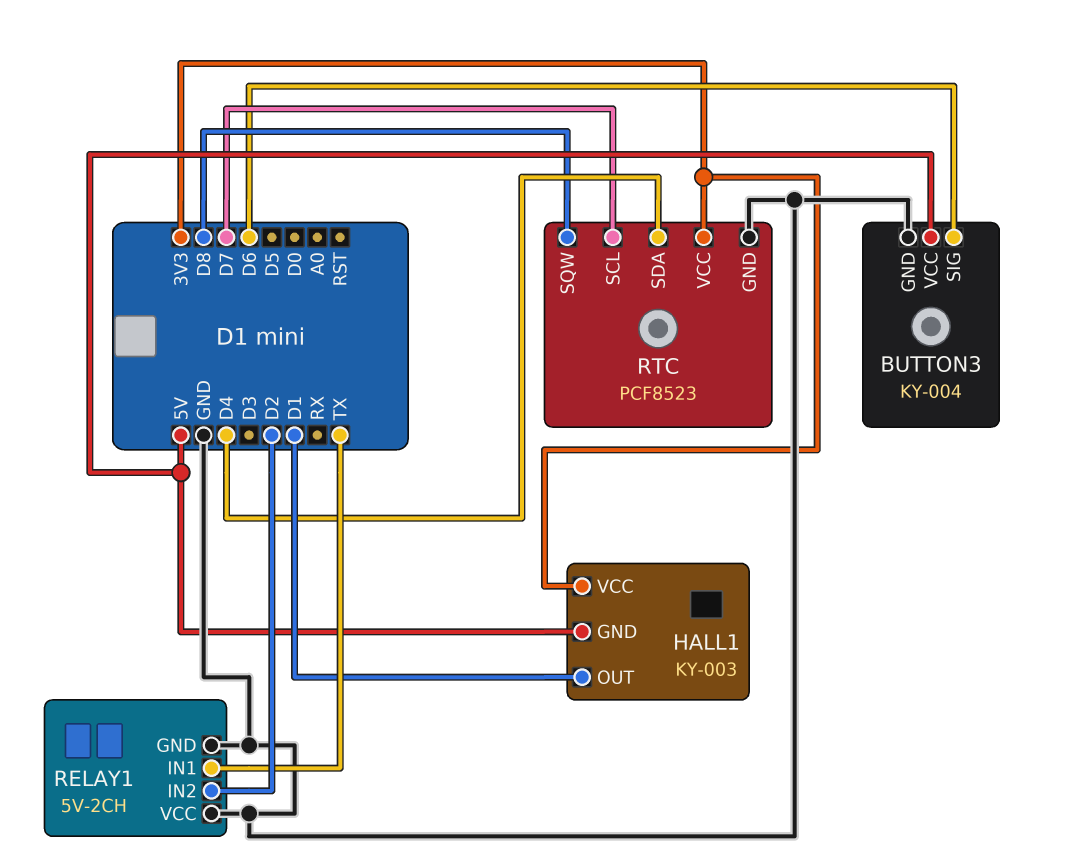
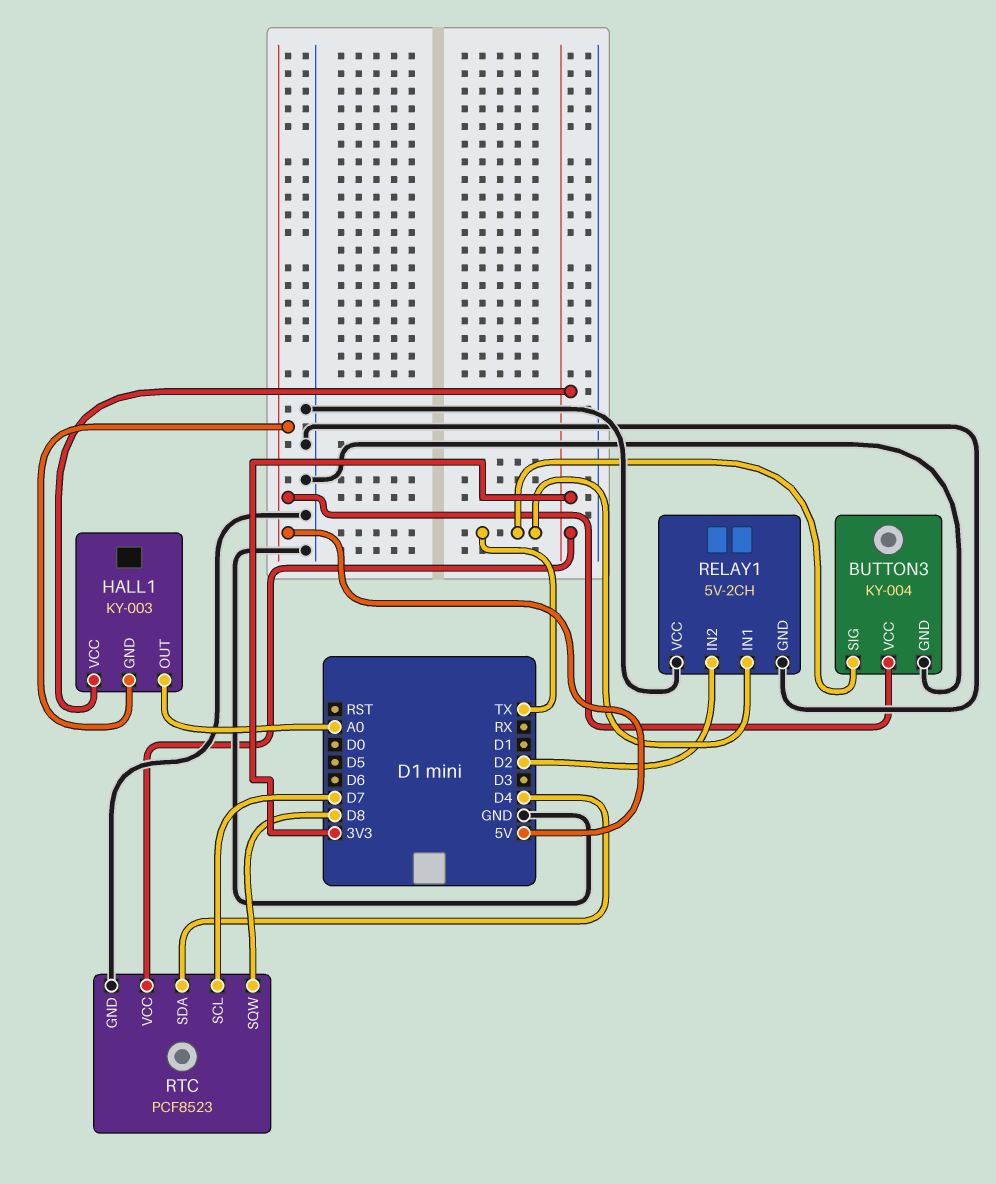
BUTTON3 pin SIG: D6 -> TX
HALL1 pin OUT: D1 -> A0

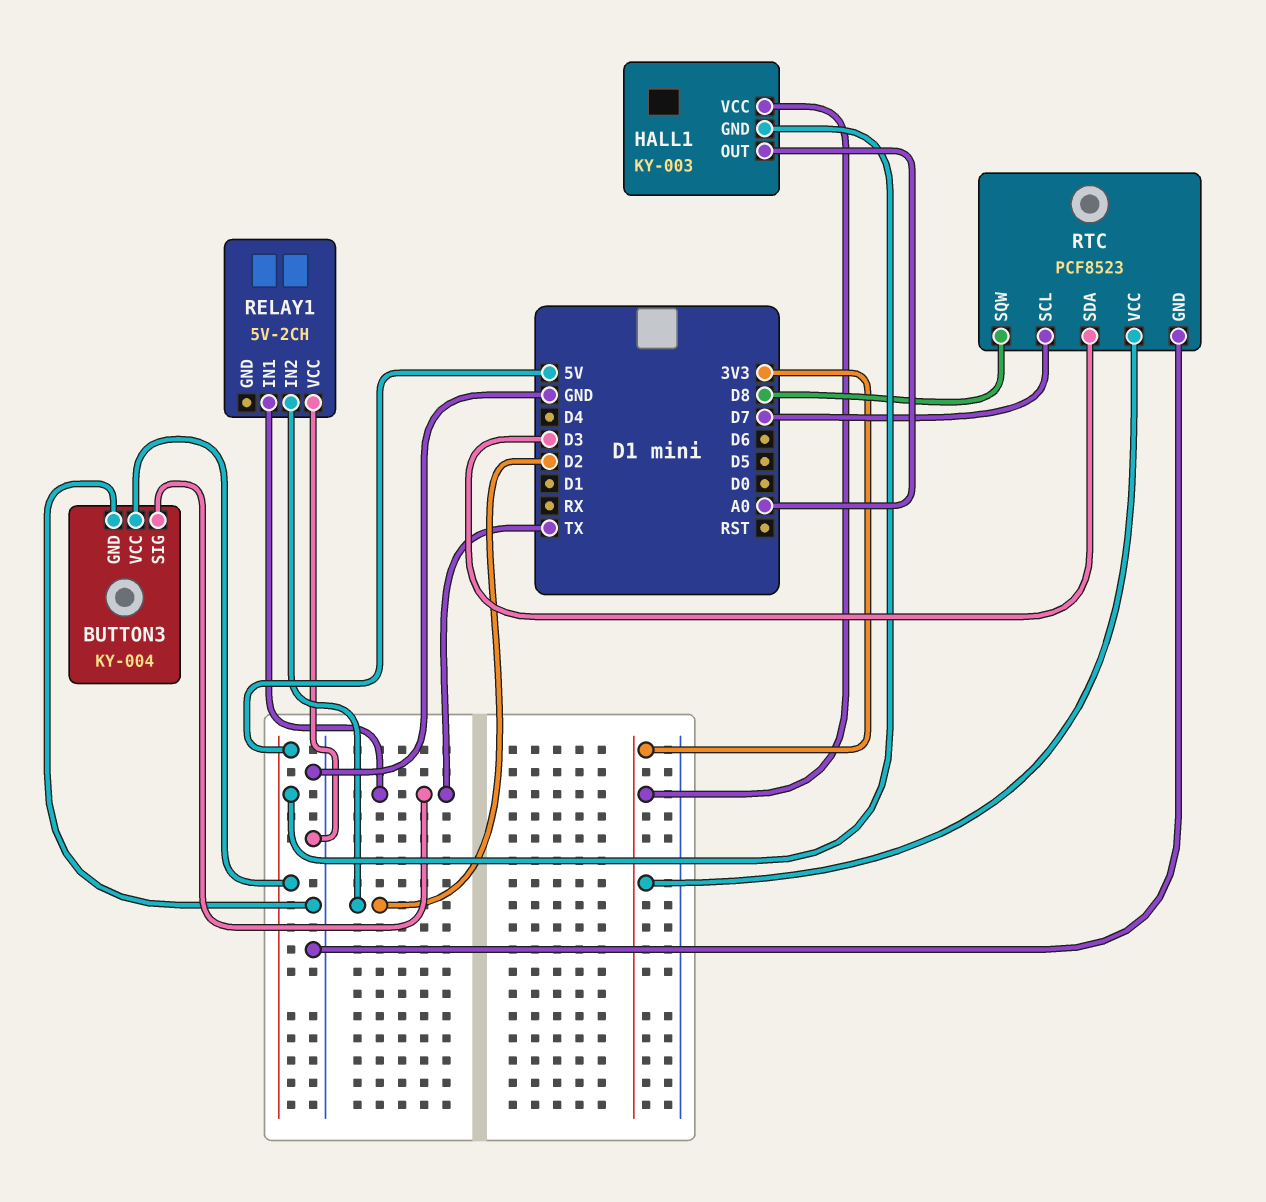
RELAY1 pin GND: GND -> none
RTC pin SDA: D4 -> D3

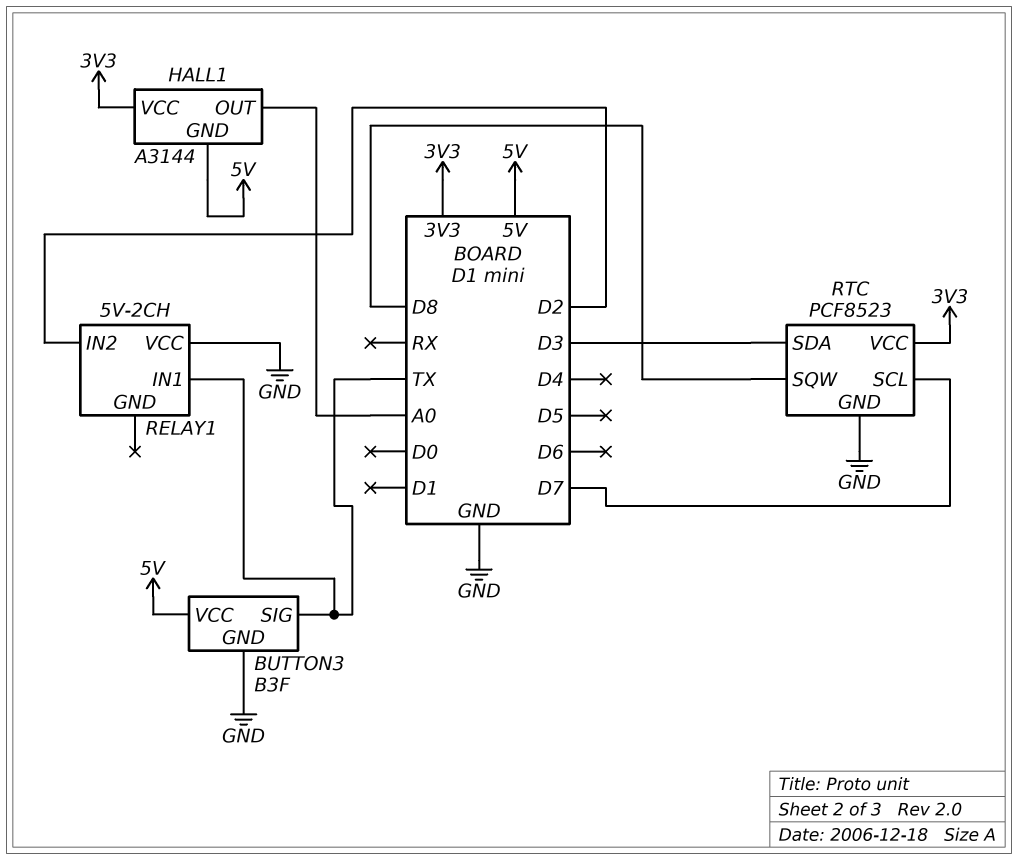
BUTTON3: KY-004 -> B3F
HALL1: KY-003 -> A3144

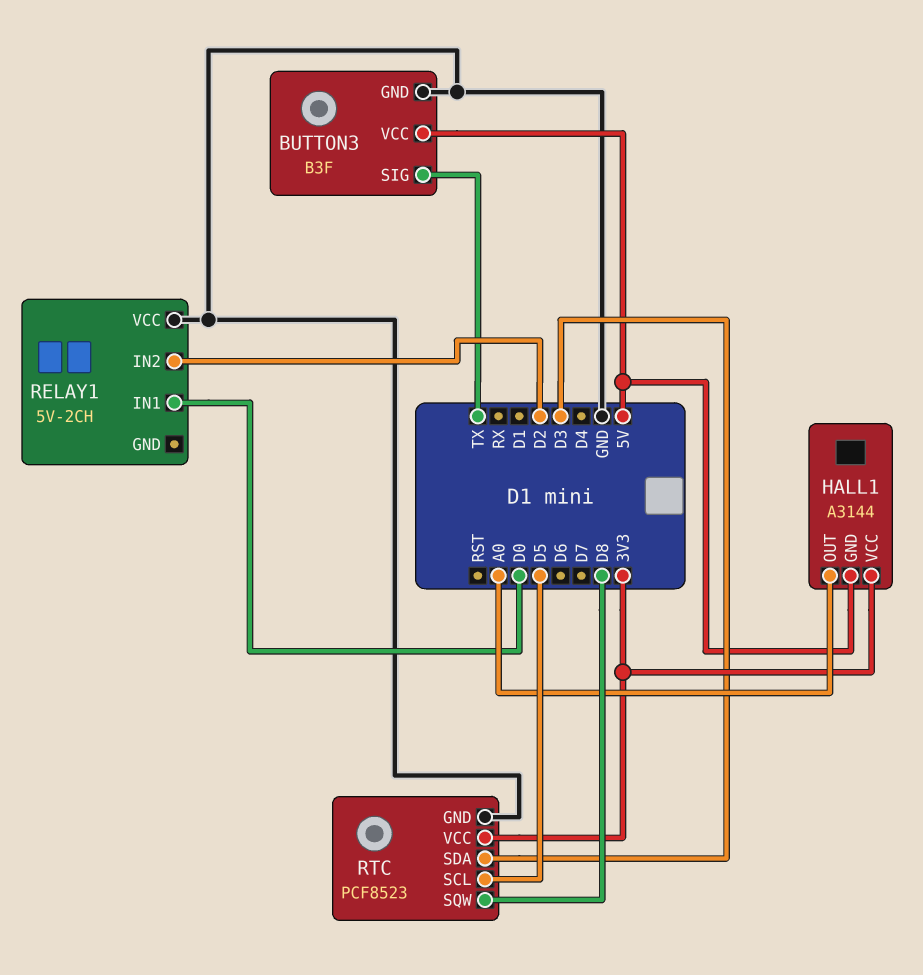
RELAY1 pin IN1: TX -> D0
RTC pin SCL: D7 -> D5

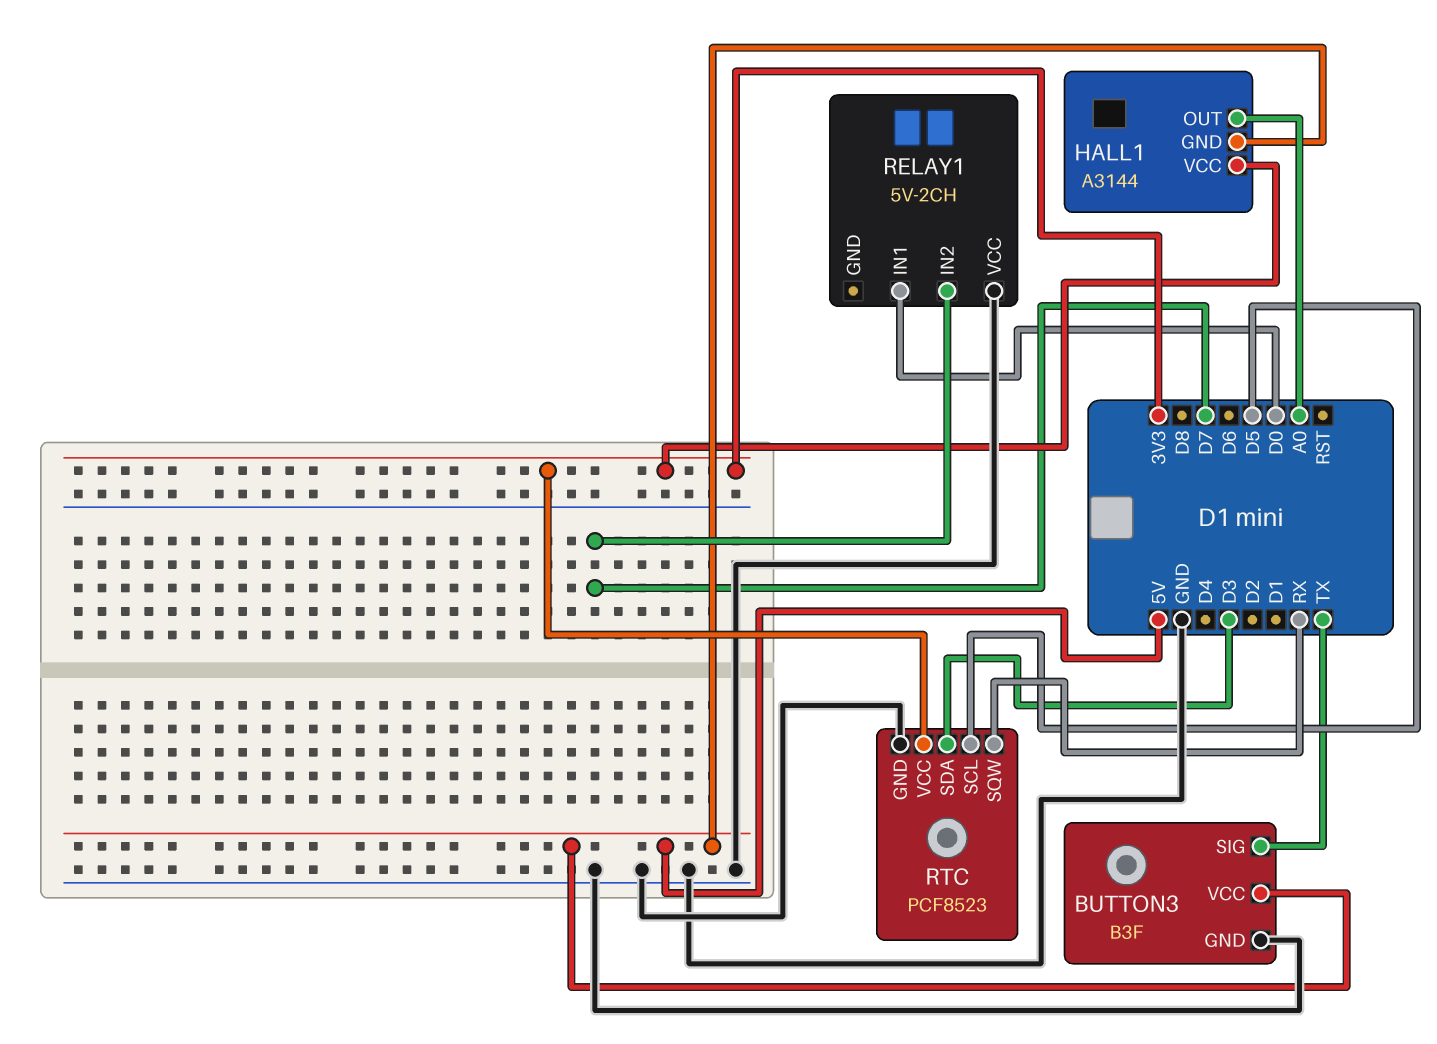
RELAY1 pin IN2: D2 -> D7
RTC pin SQW: D8 -> RX

